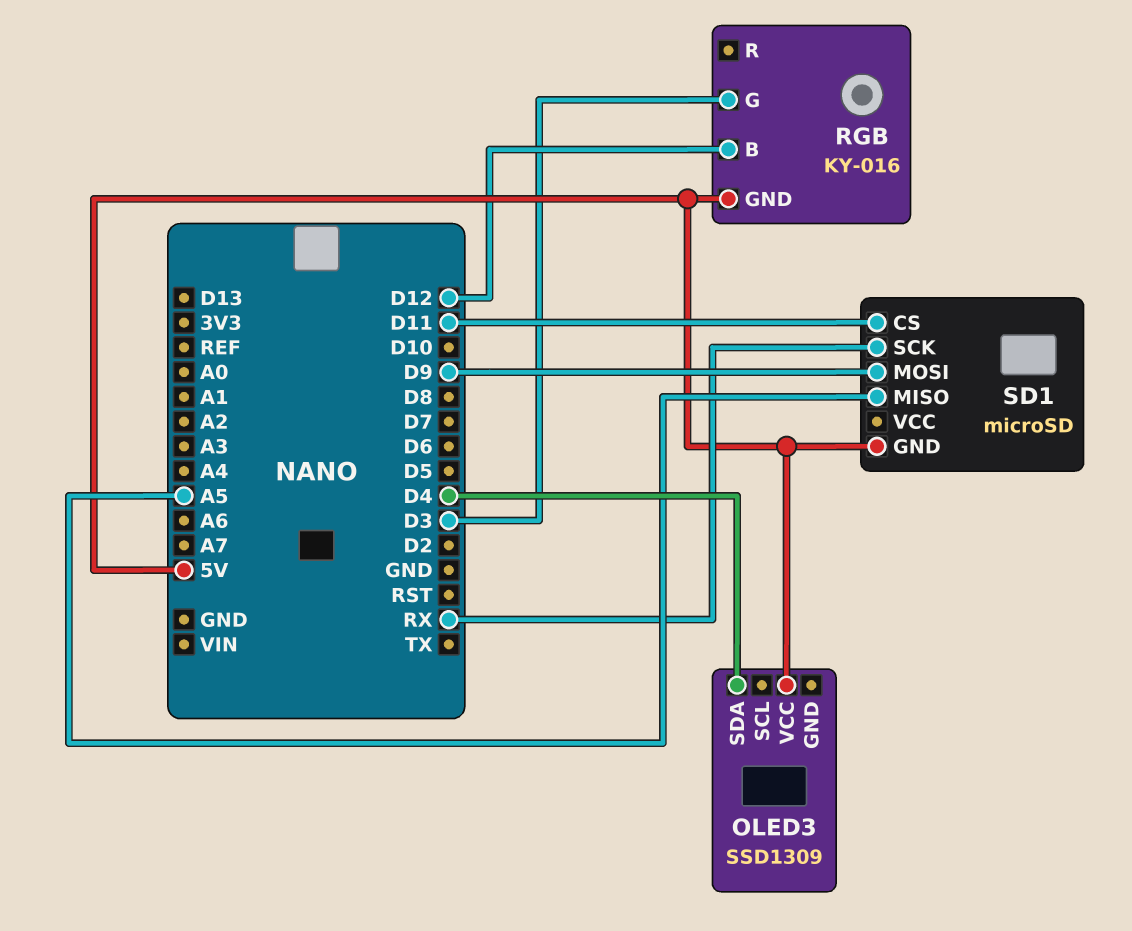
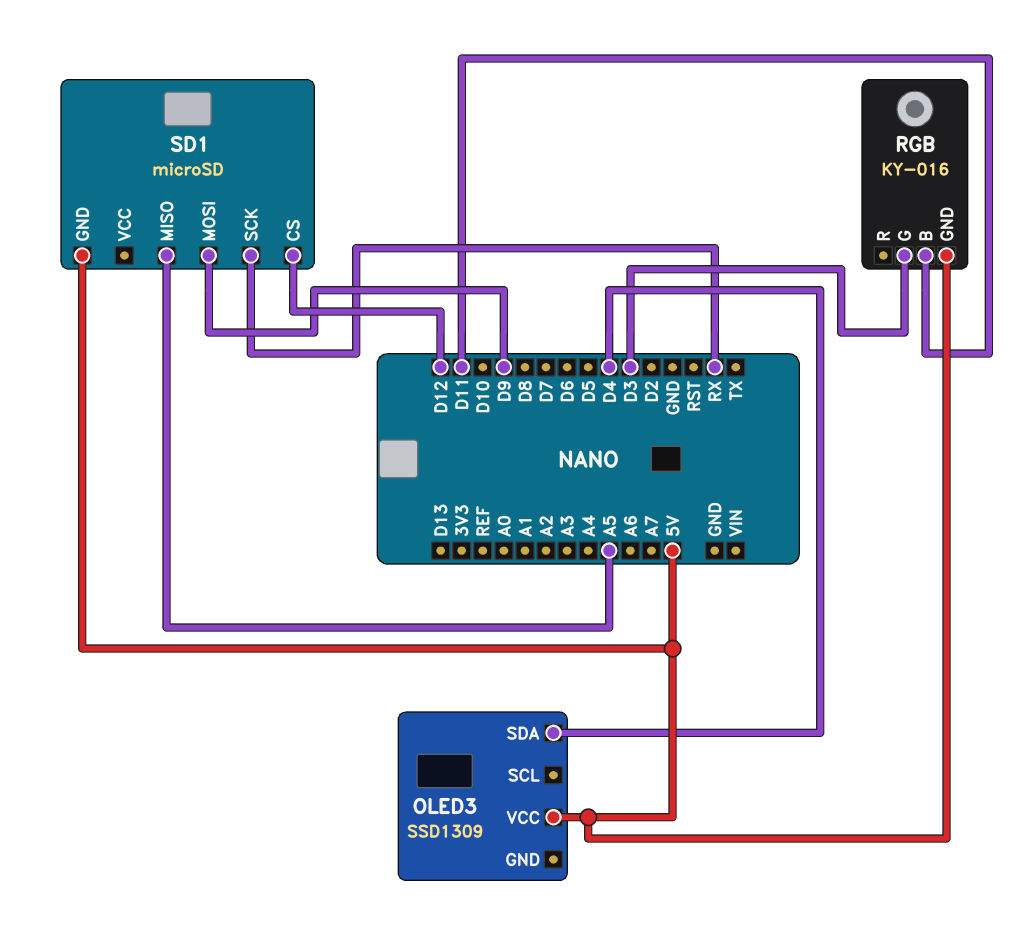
RGB pin B: D12 -> D11
SD1 pin CS: D11 -> D12

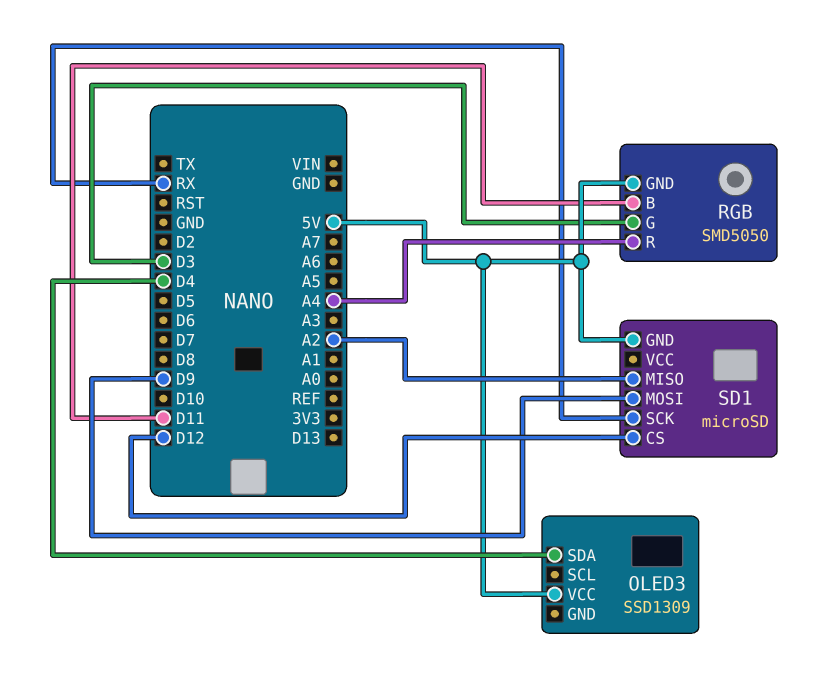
RGB: KY-016 -> SMD5050
RGB pin R: none -> A4
SD1 pin MISO: A5 -> A2

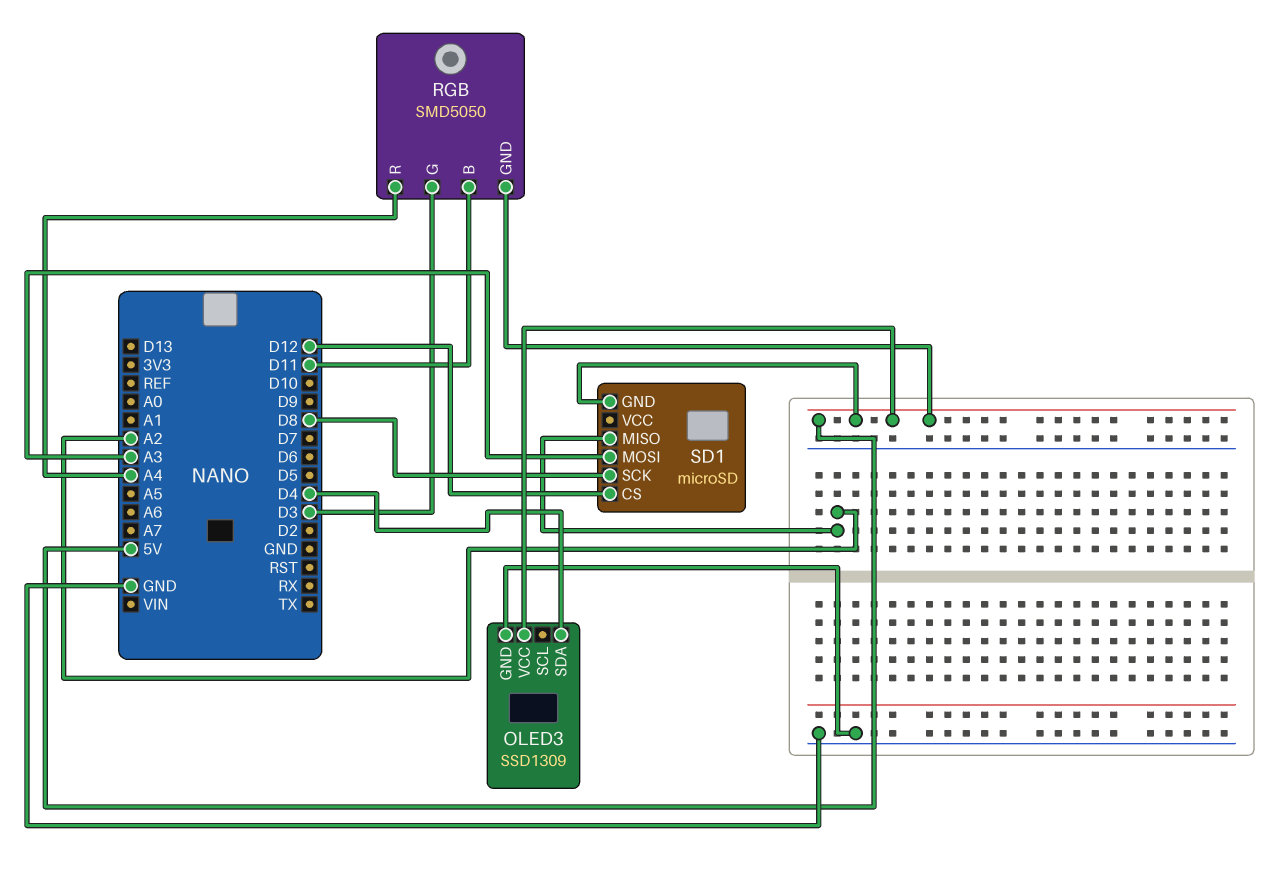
OLED3 pin GND: none -> GND
SD1 pin MOSI: D9 -> A3
SD1 pin SCK: RX -> D8

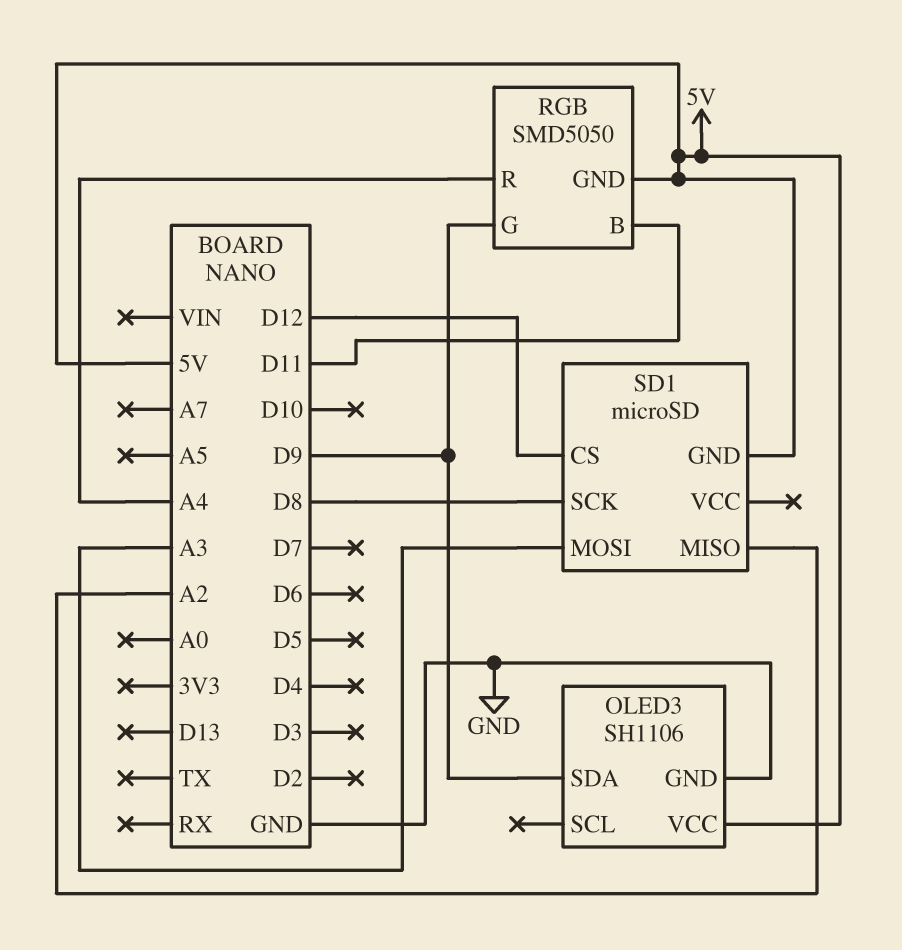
OLED3: SSD1309 -> SH1106
OLED3 pin SDA: D4 -> D9
RGB pin G: D3 -> D9

